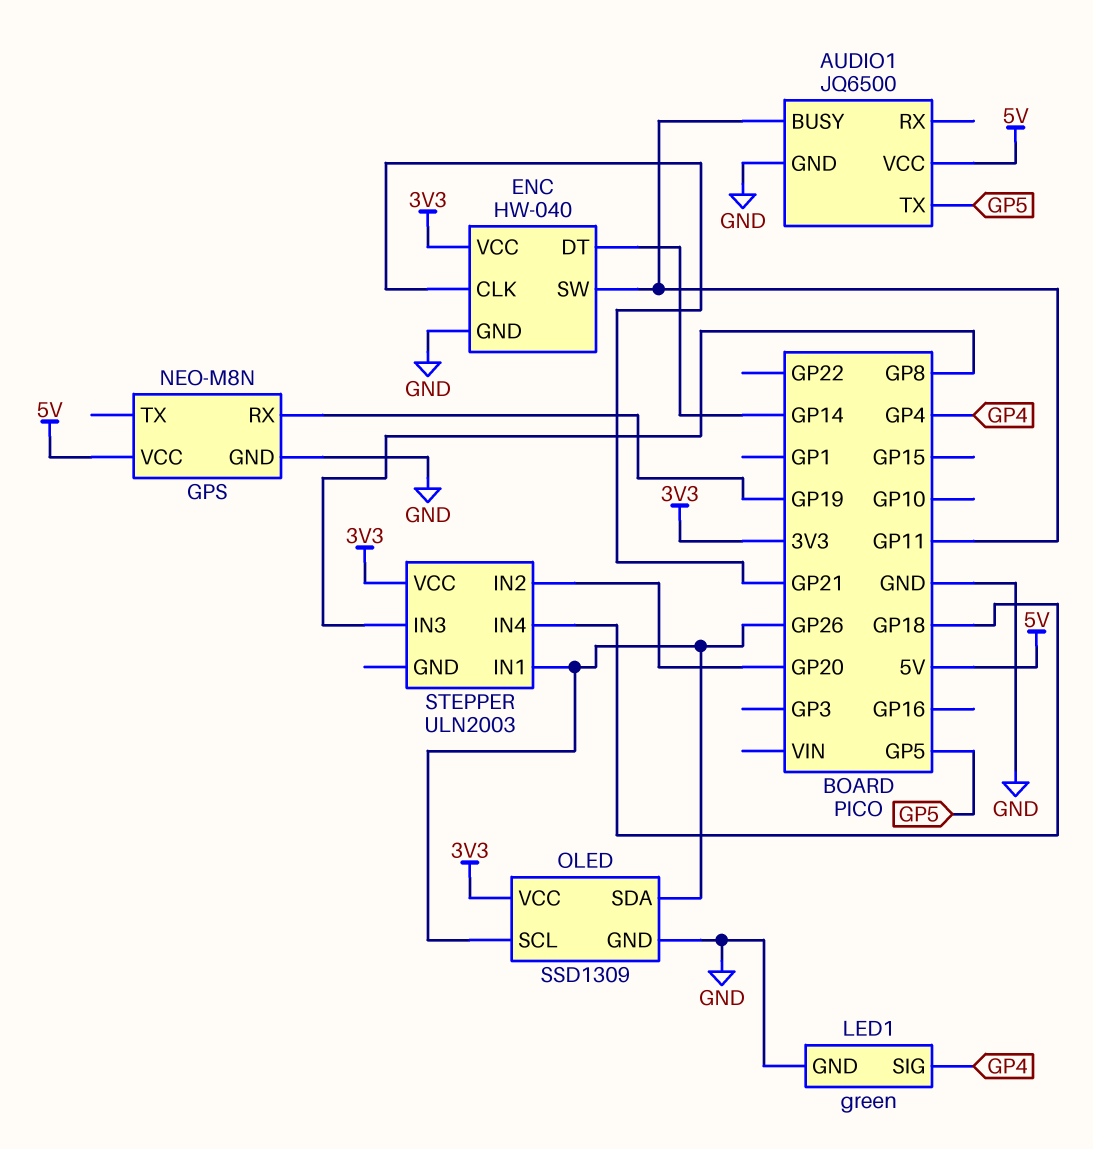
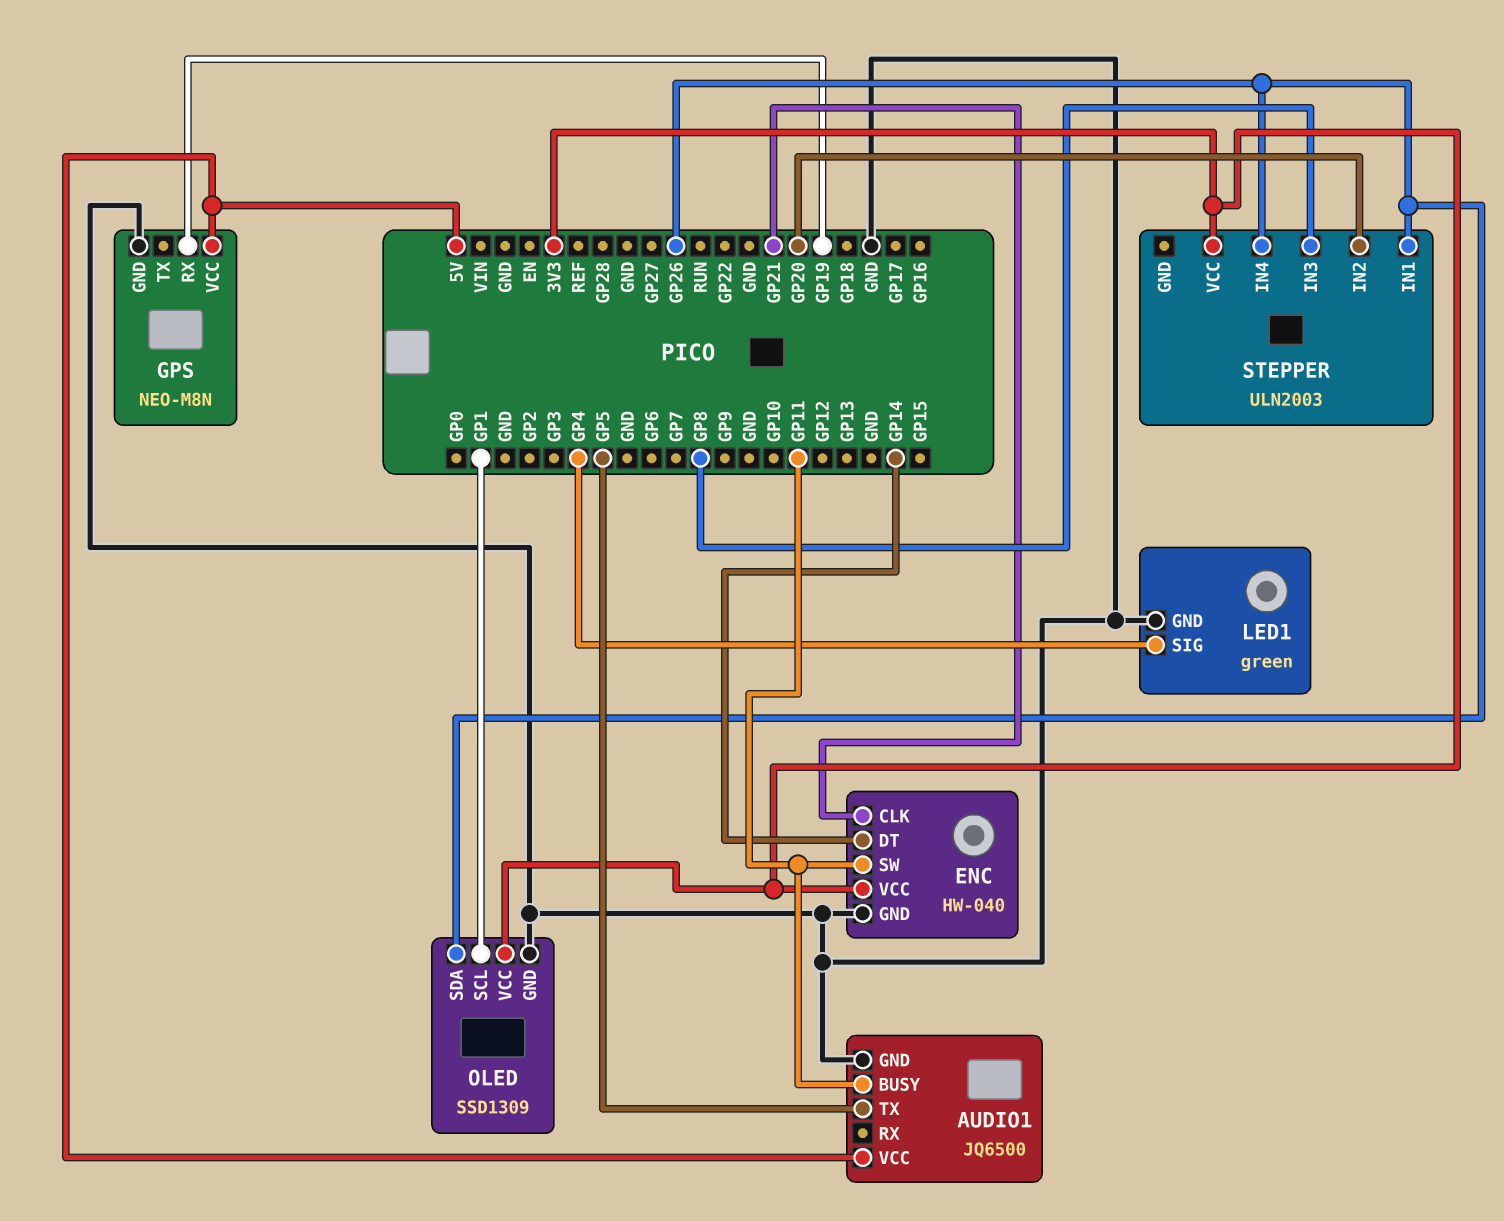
OLED pin SCL: GP26 -> GP1
STEPPER pin IN4: GP18 -> GP26

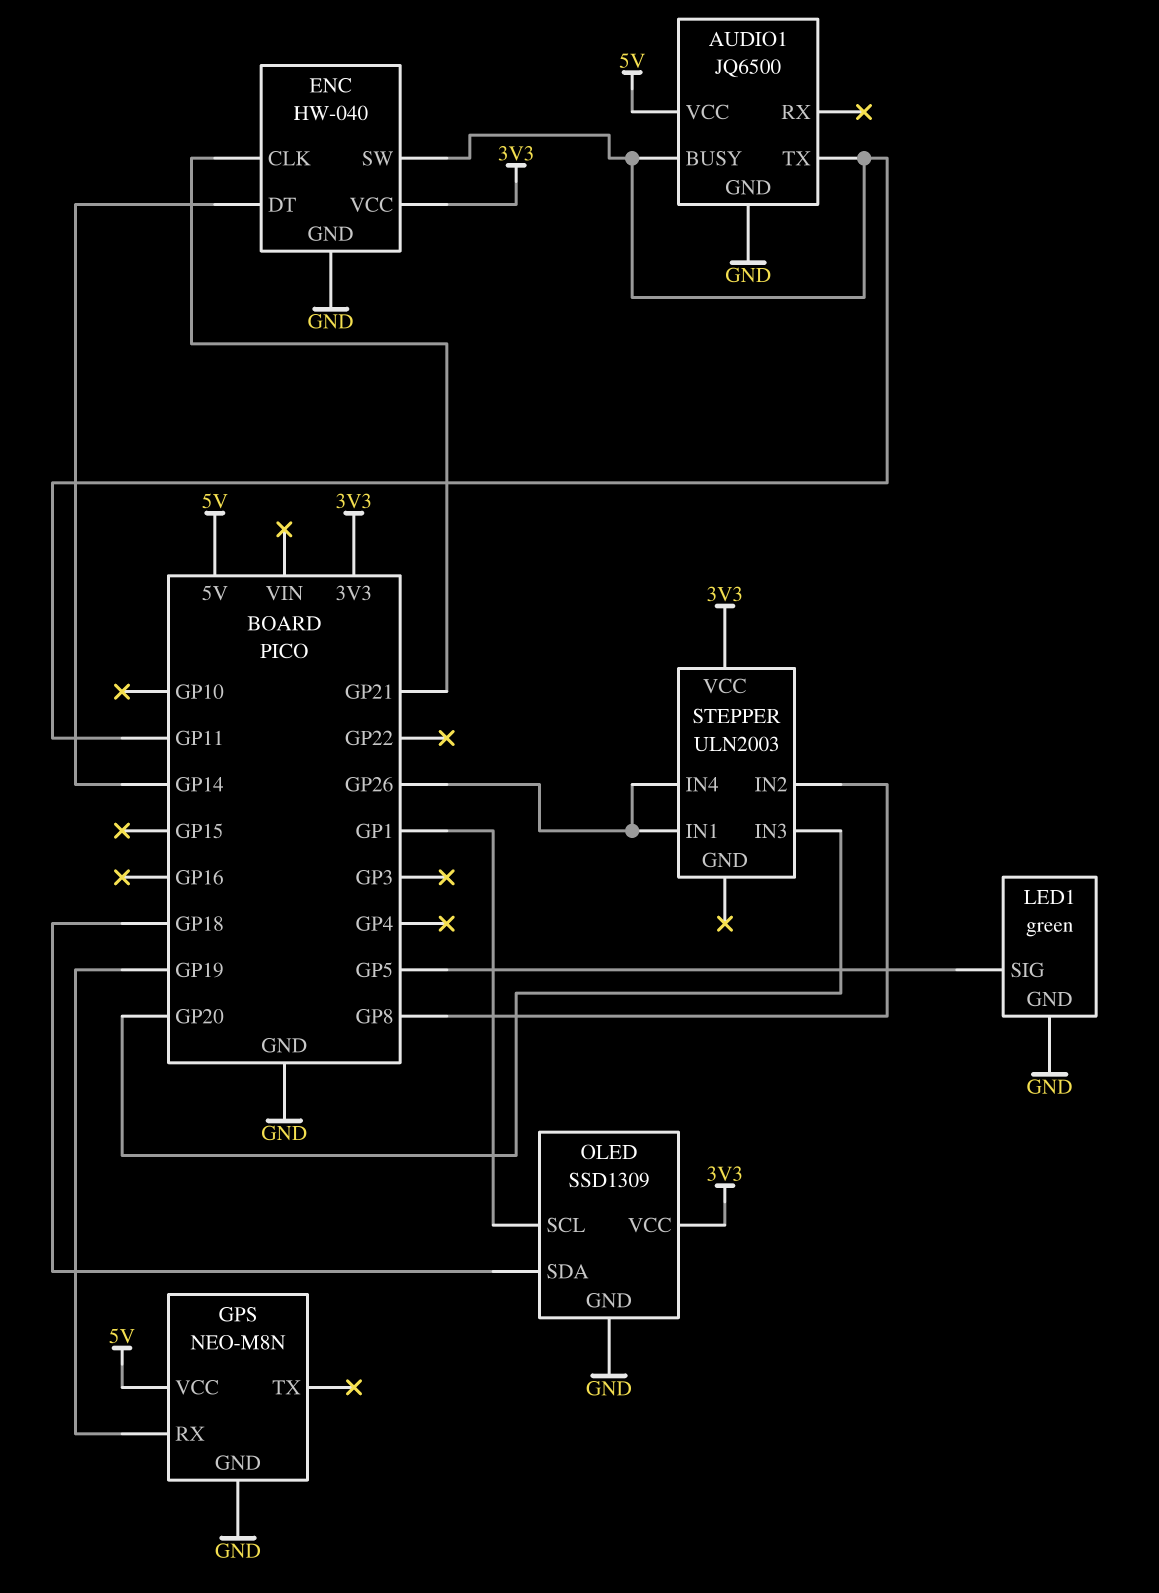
AUDIO1 pin TX: GP5 -> GP11
LED1 pin SIG: GP4 -> GP5
OLED pin SDA: GP26 -> GP18
STEPPER pin IN2: GP20 -> GP8
STEPPER pin IN3: GP8 -> GP20

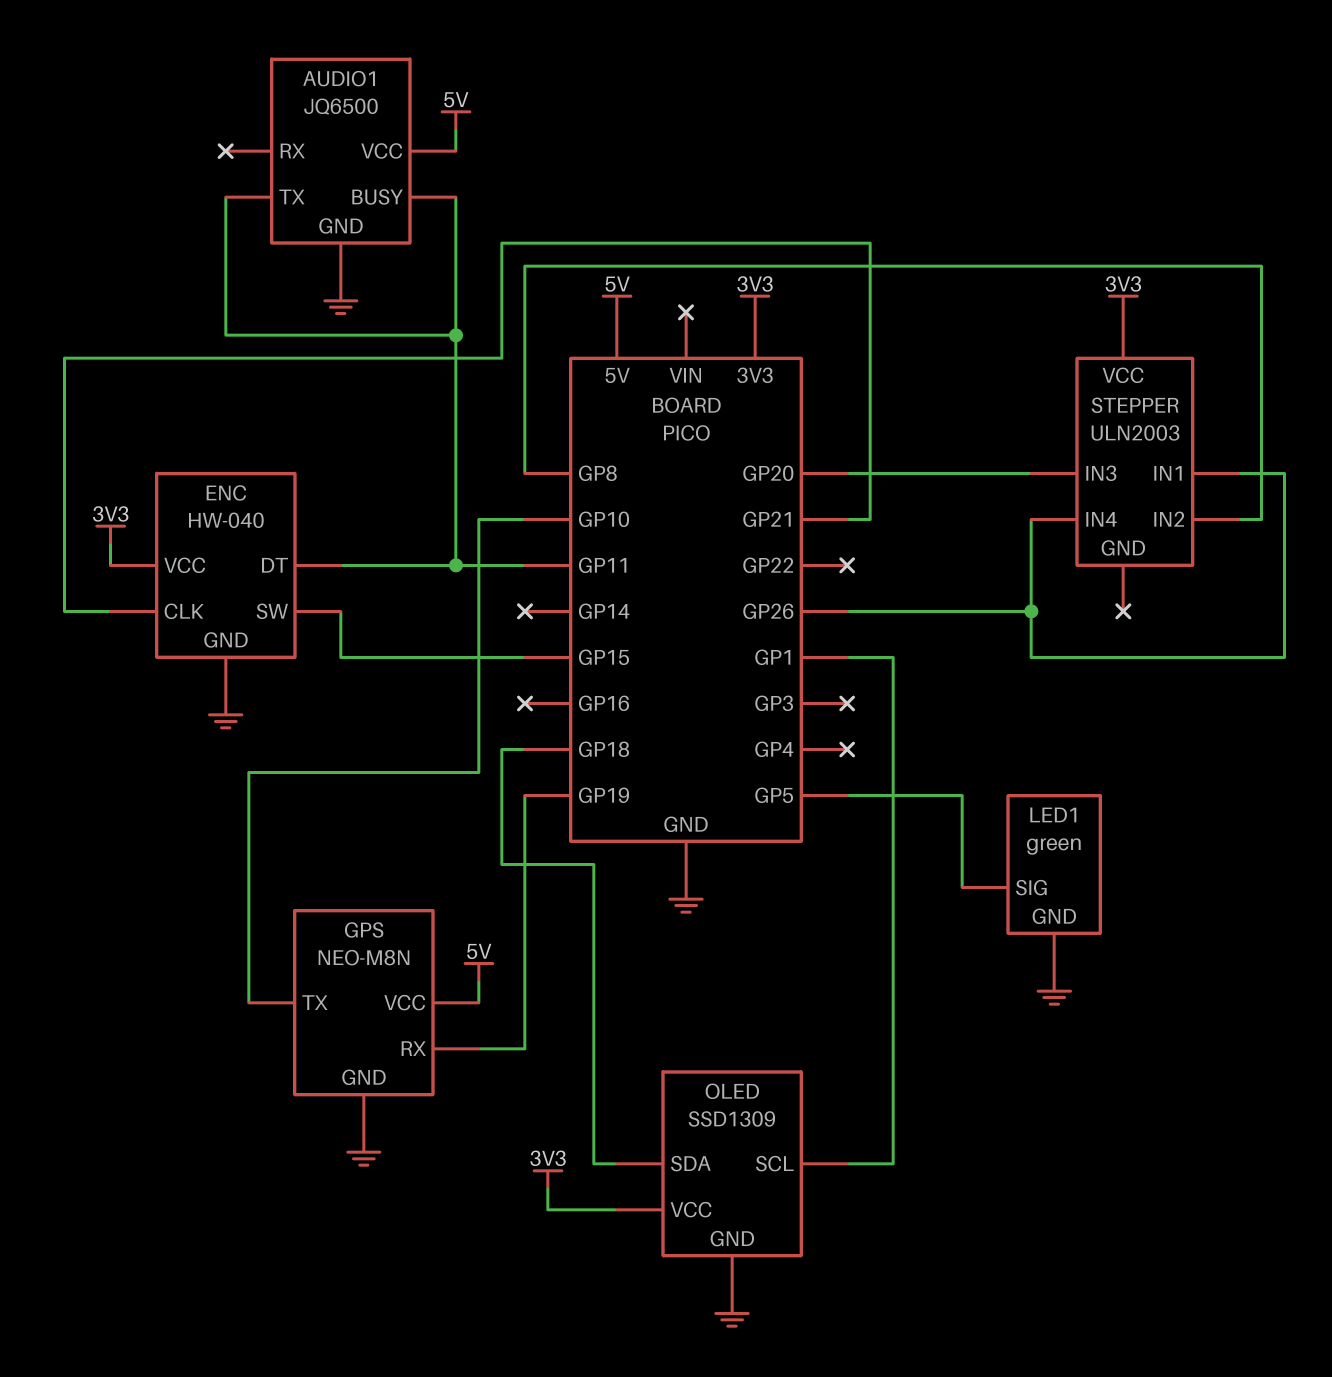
ENC pin DT: GP14 -> GP11
ENC pin SW: GP11 -> GP15
GPS pin TX: none -> GP10

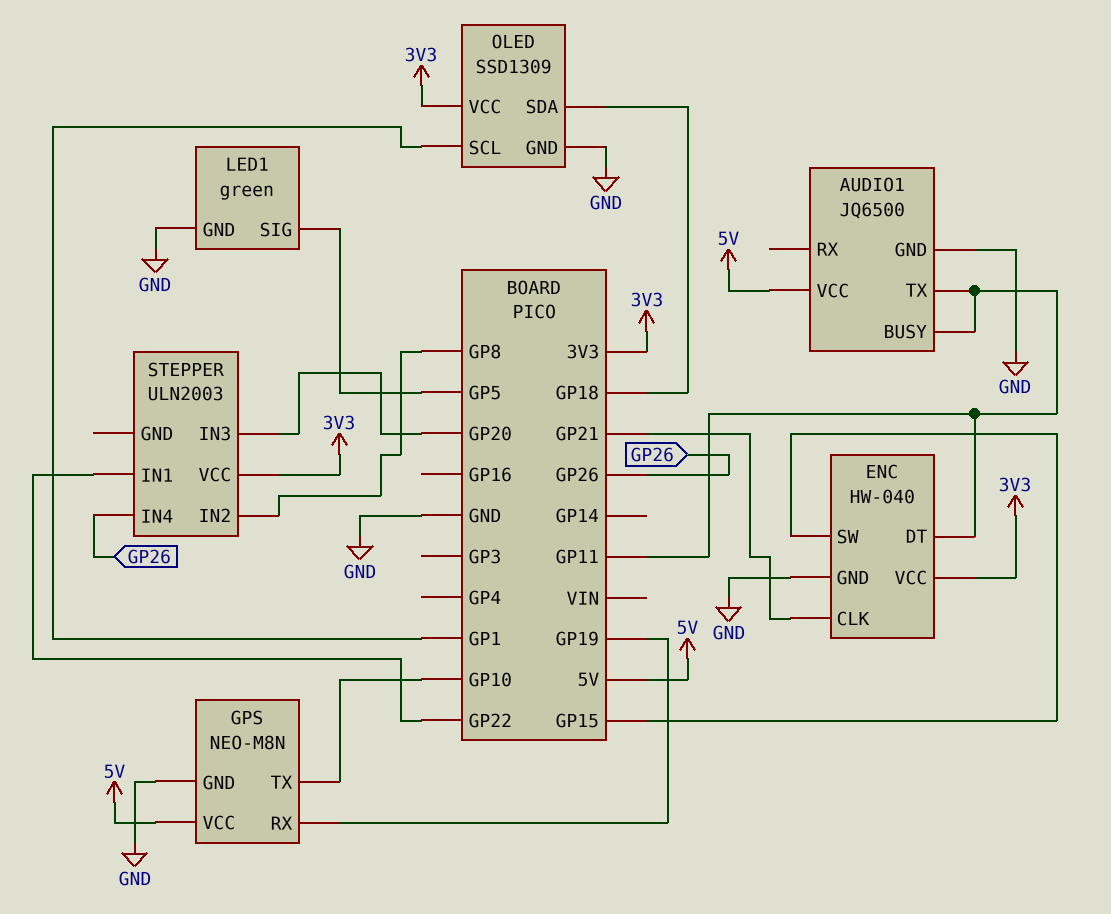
STEPPER pin IN1: GP26 -> GP22

